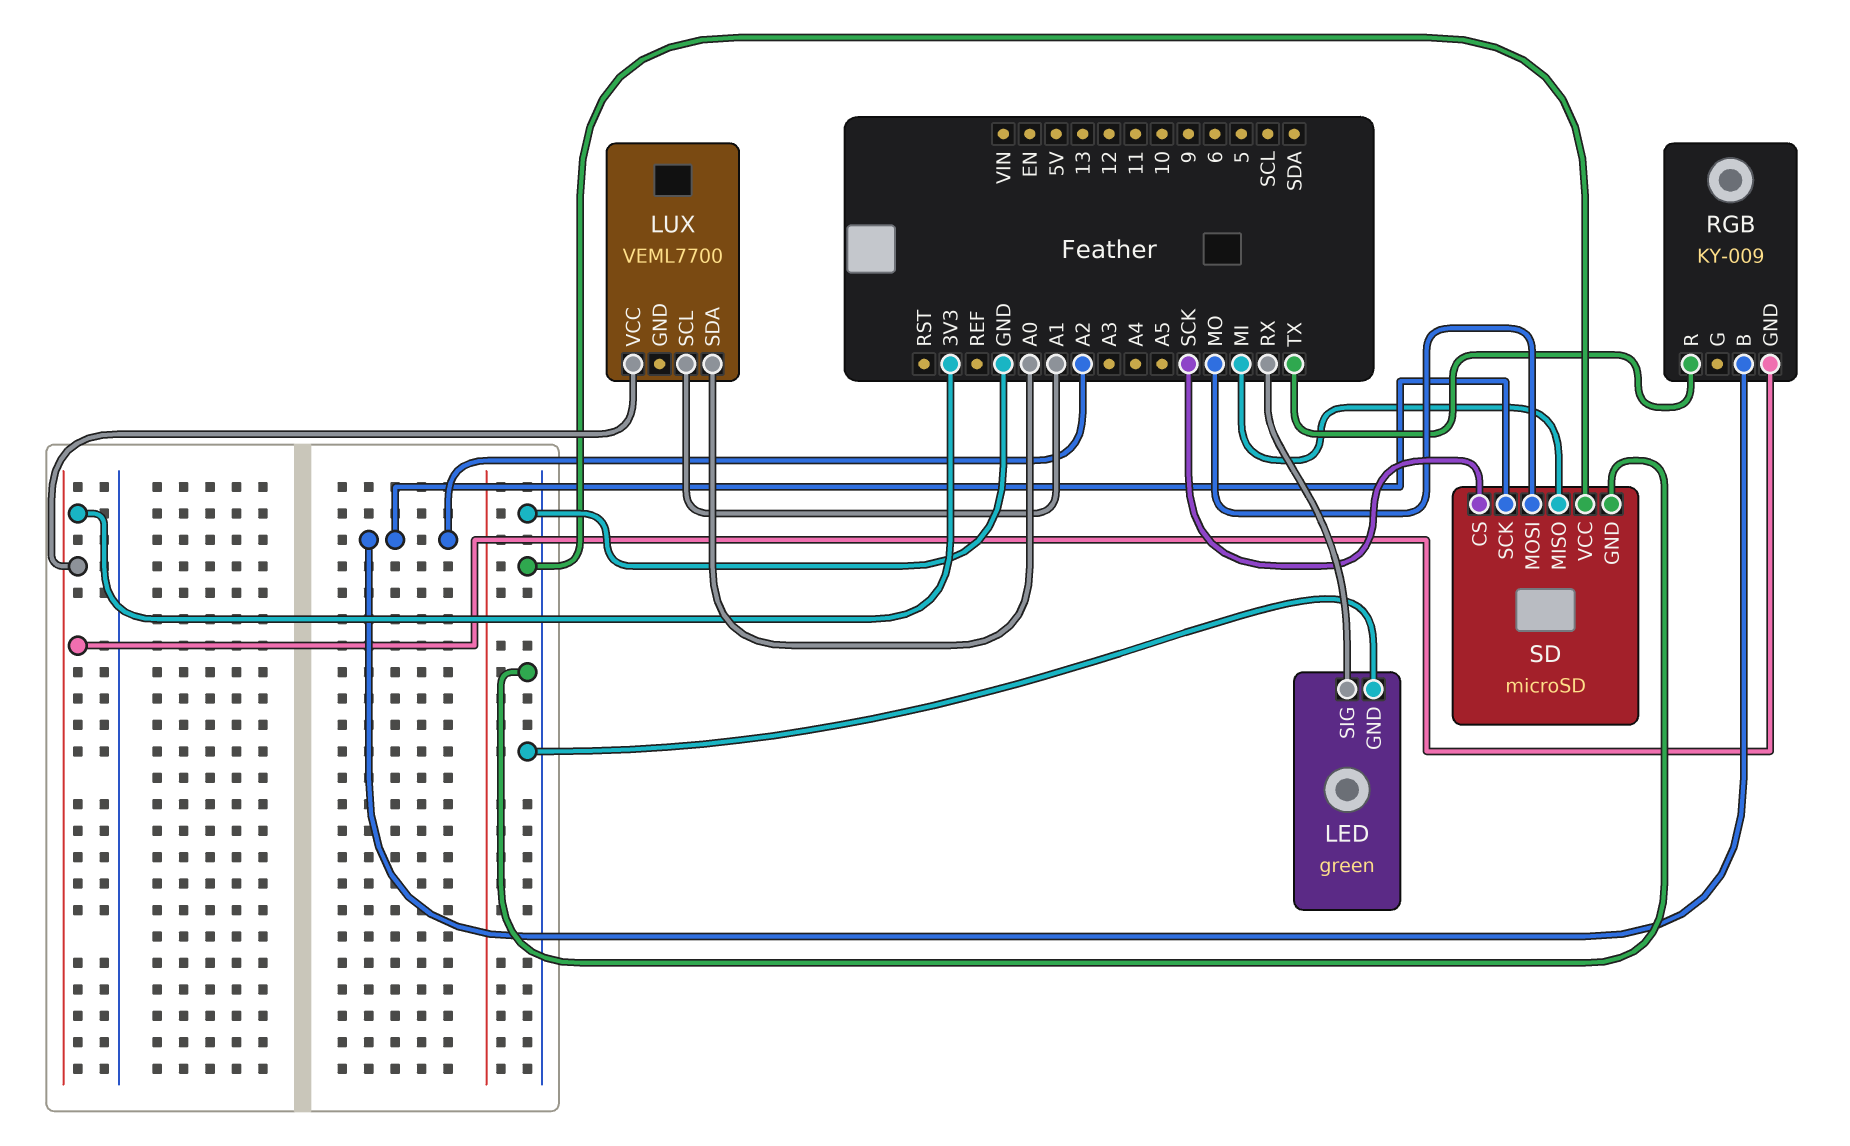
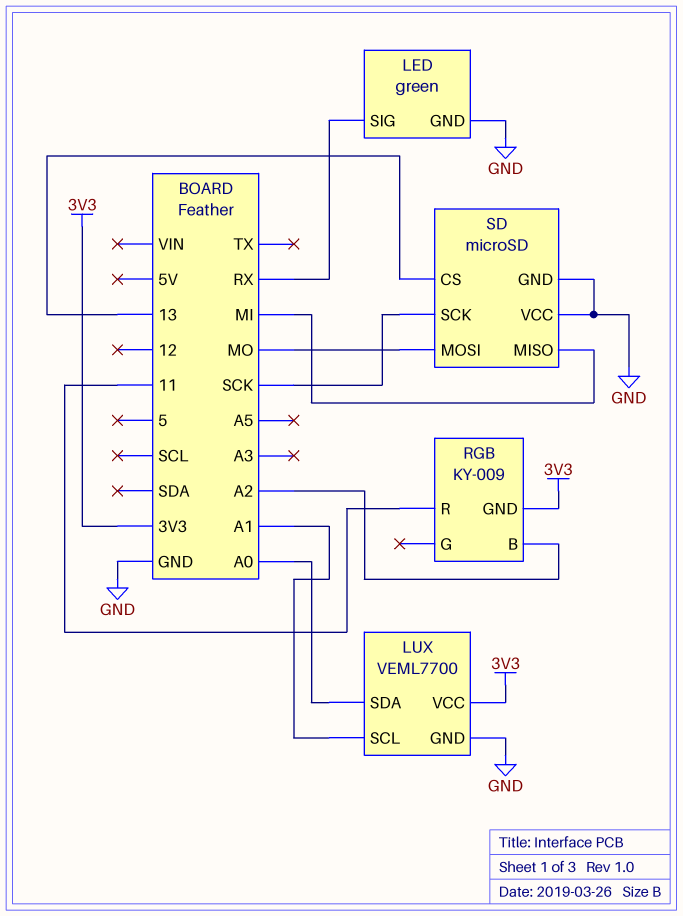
LUX pin GND: none -> GND
RGB pin R: TX -> 11
SD pin CS: SCK -> 13
SD pin SCK: A2 -> SCK

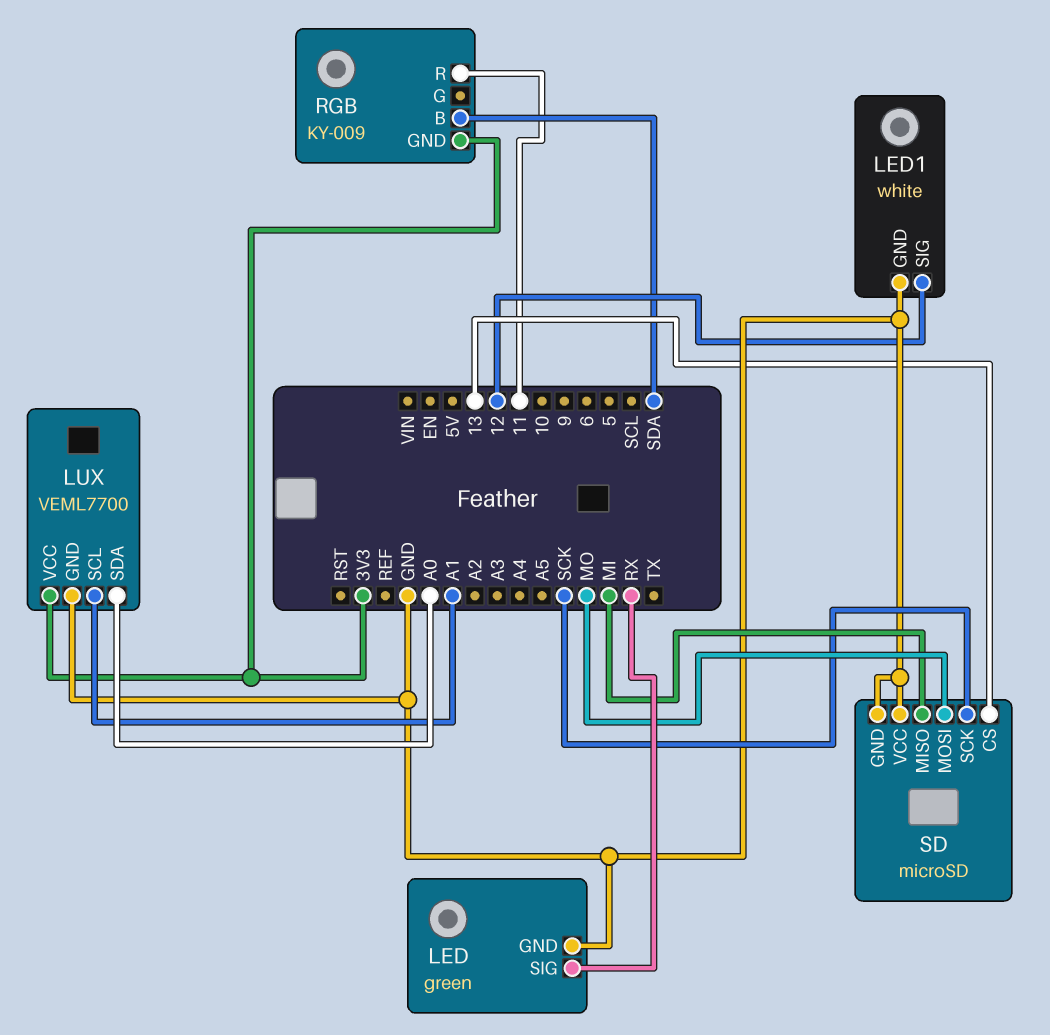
LED1: none -> white
LED1 pin GND: none -> GND
LED1 pin SIG: none -> 12
RGB pin B: A2 -> SDA

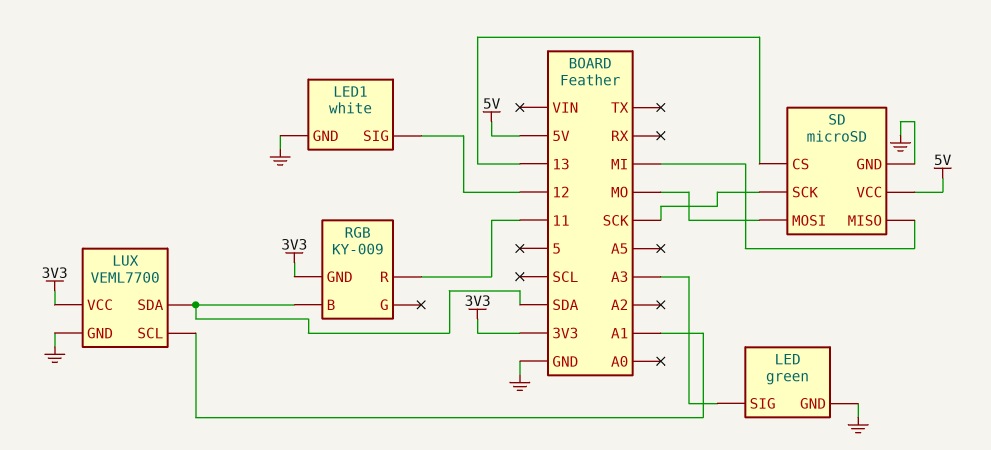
LED pin SIG: RX -> A3
LUX pin SDA: A0 -> SDA
SD pin VCC: GND -> 5V

